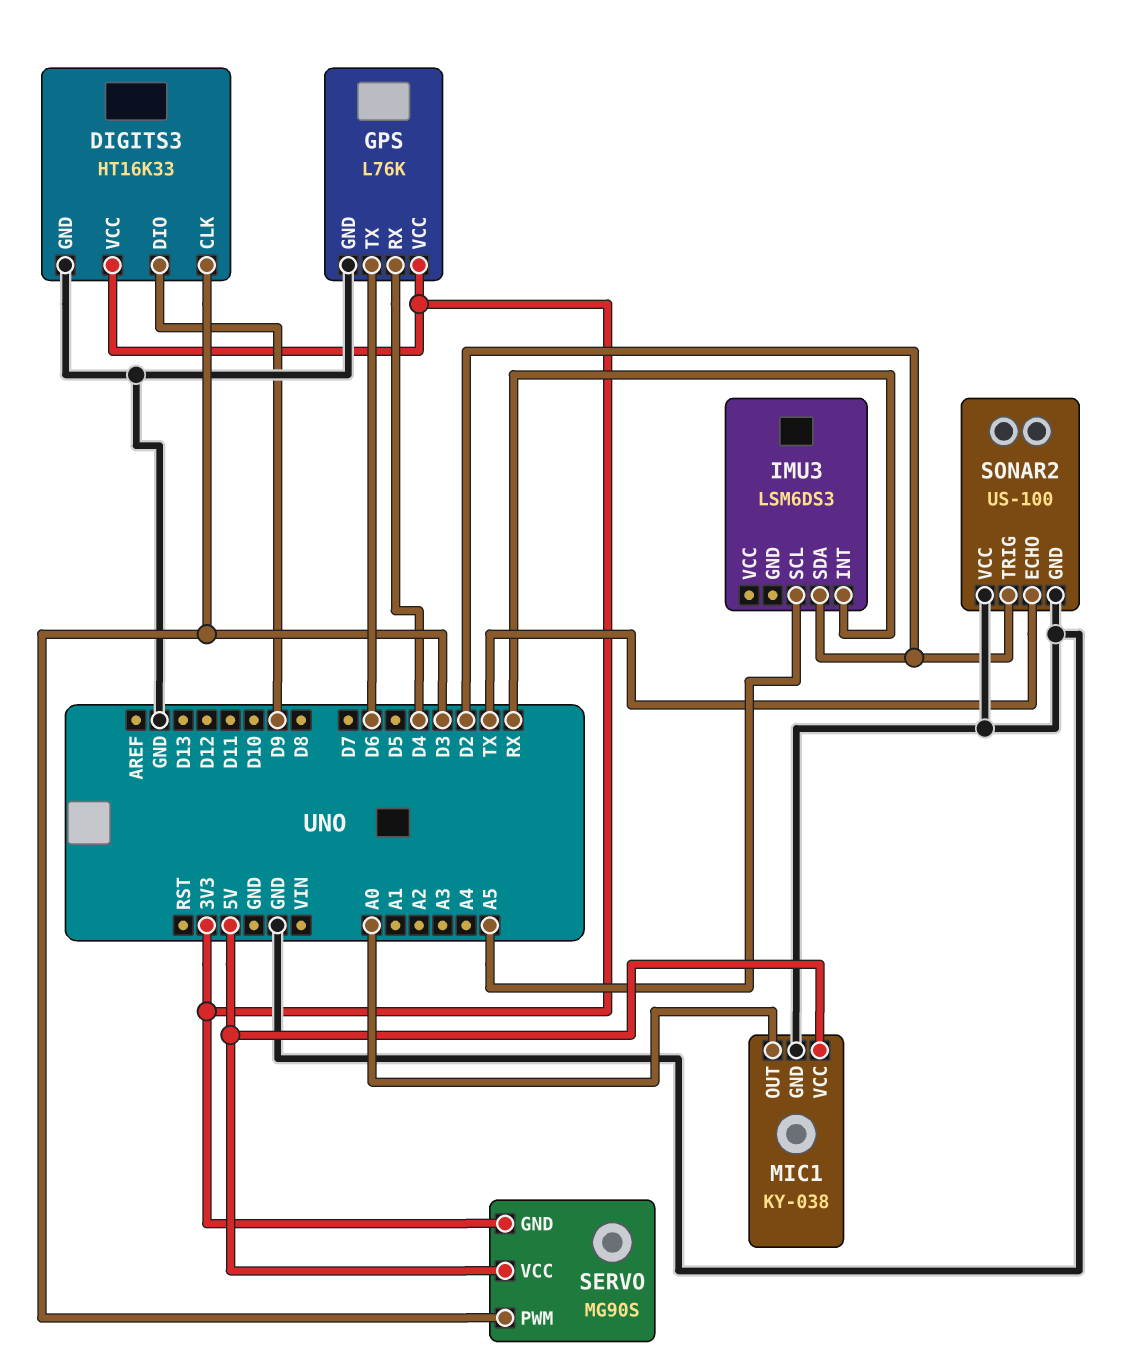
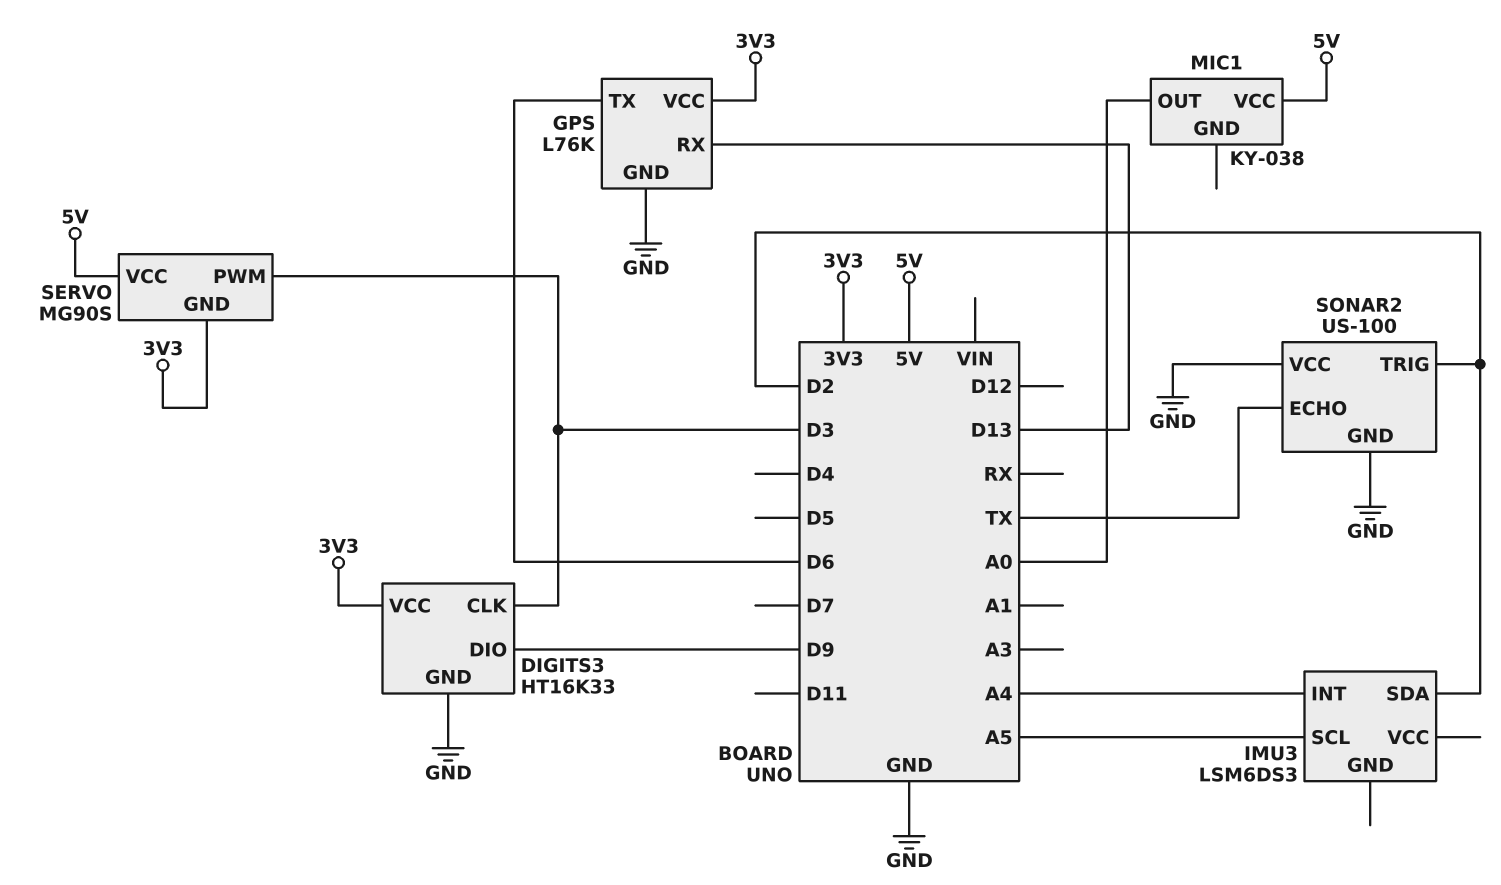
GPS pin RX: D4 -> D13
IMU3 pin INT: RX -> A4
MIC1 pin GND: GND -> none

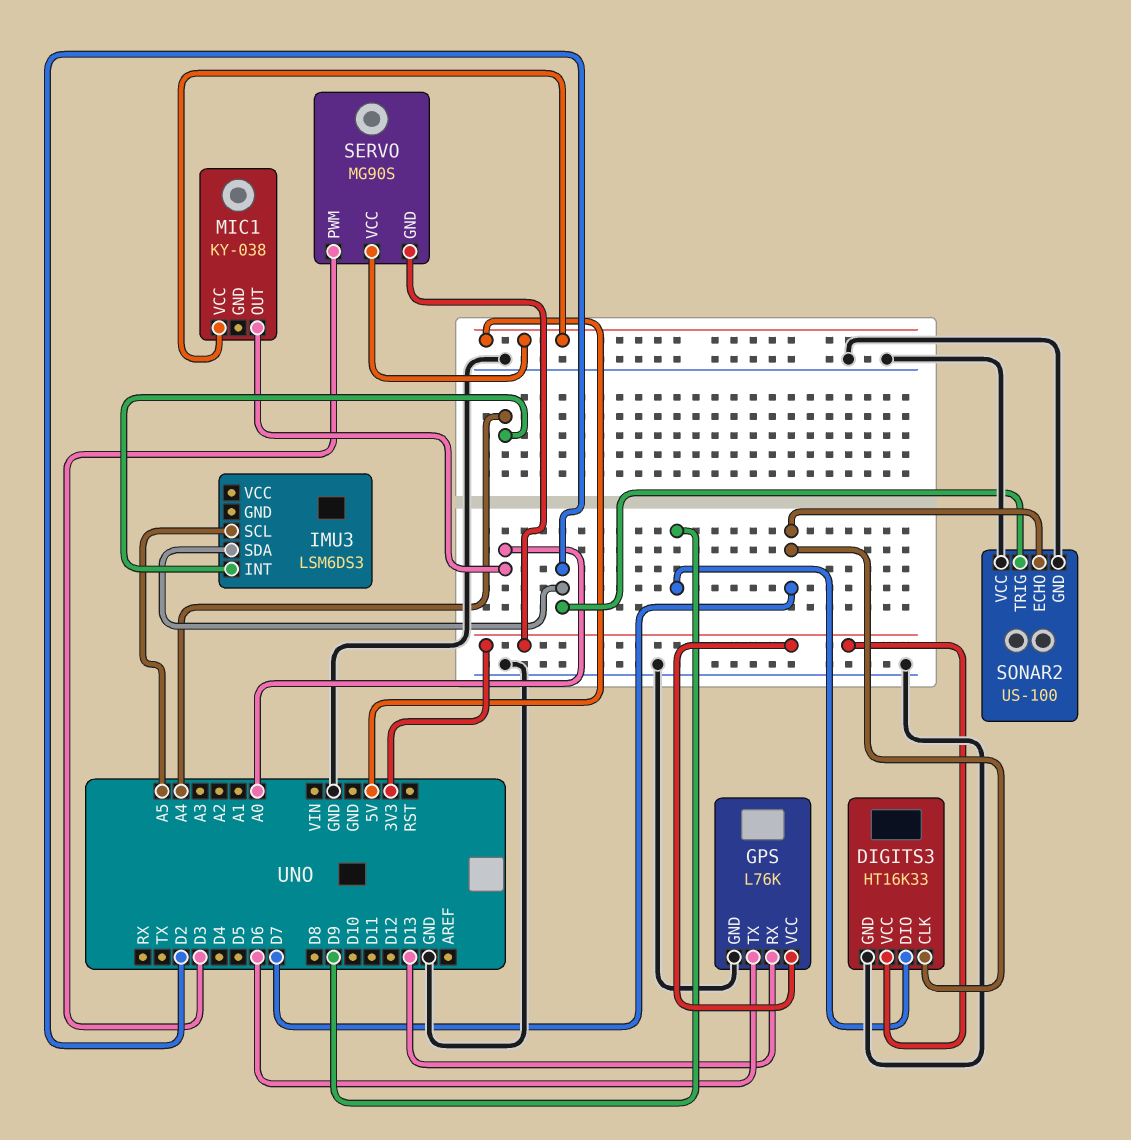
DIGITS3 pin CLK: D3 -> D7
SONAR2 pin ECHO: TX -> D7

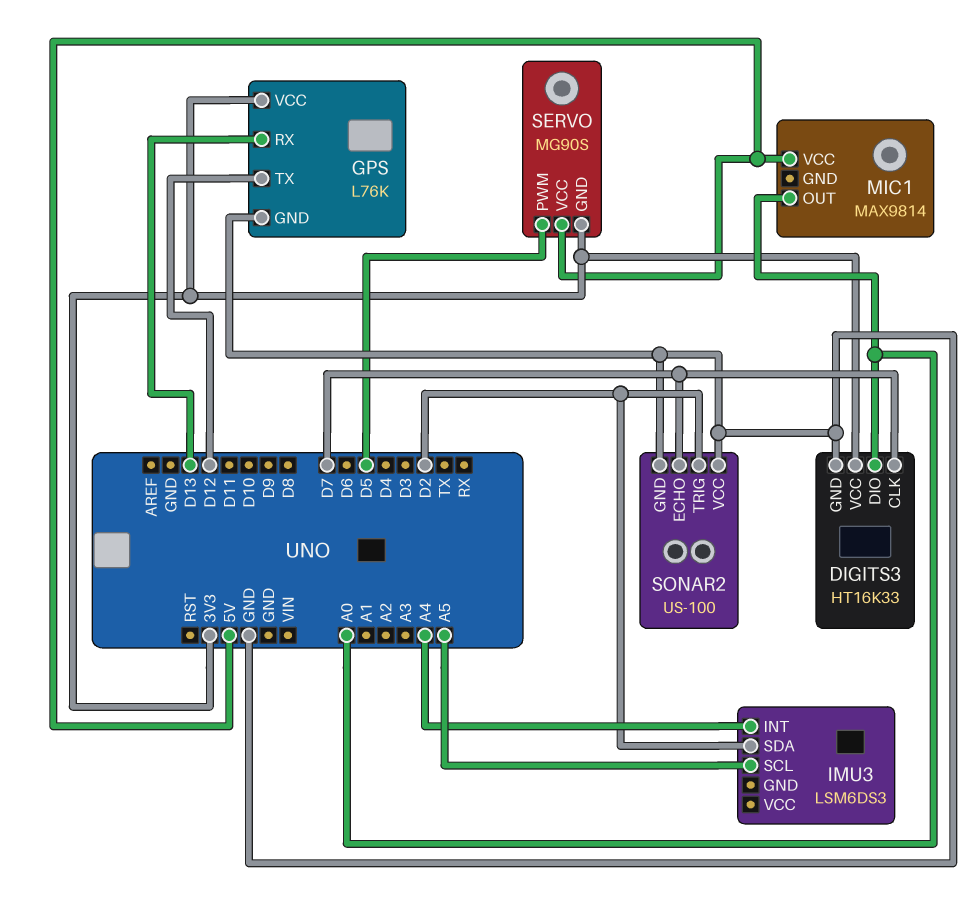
DIGITS3 pin DIO: D9 -> A0
GPS pin TX: D6 -> D12
MIC1: KY-038 -> MAX9814
SERVO pin PWM: D3 -> D5

